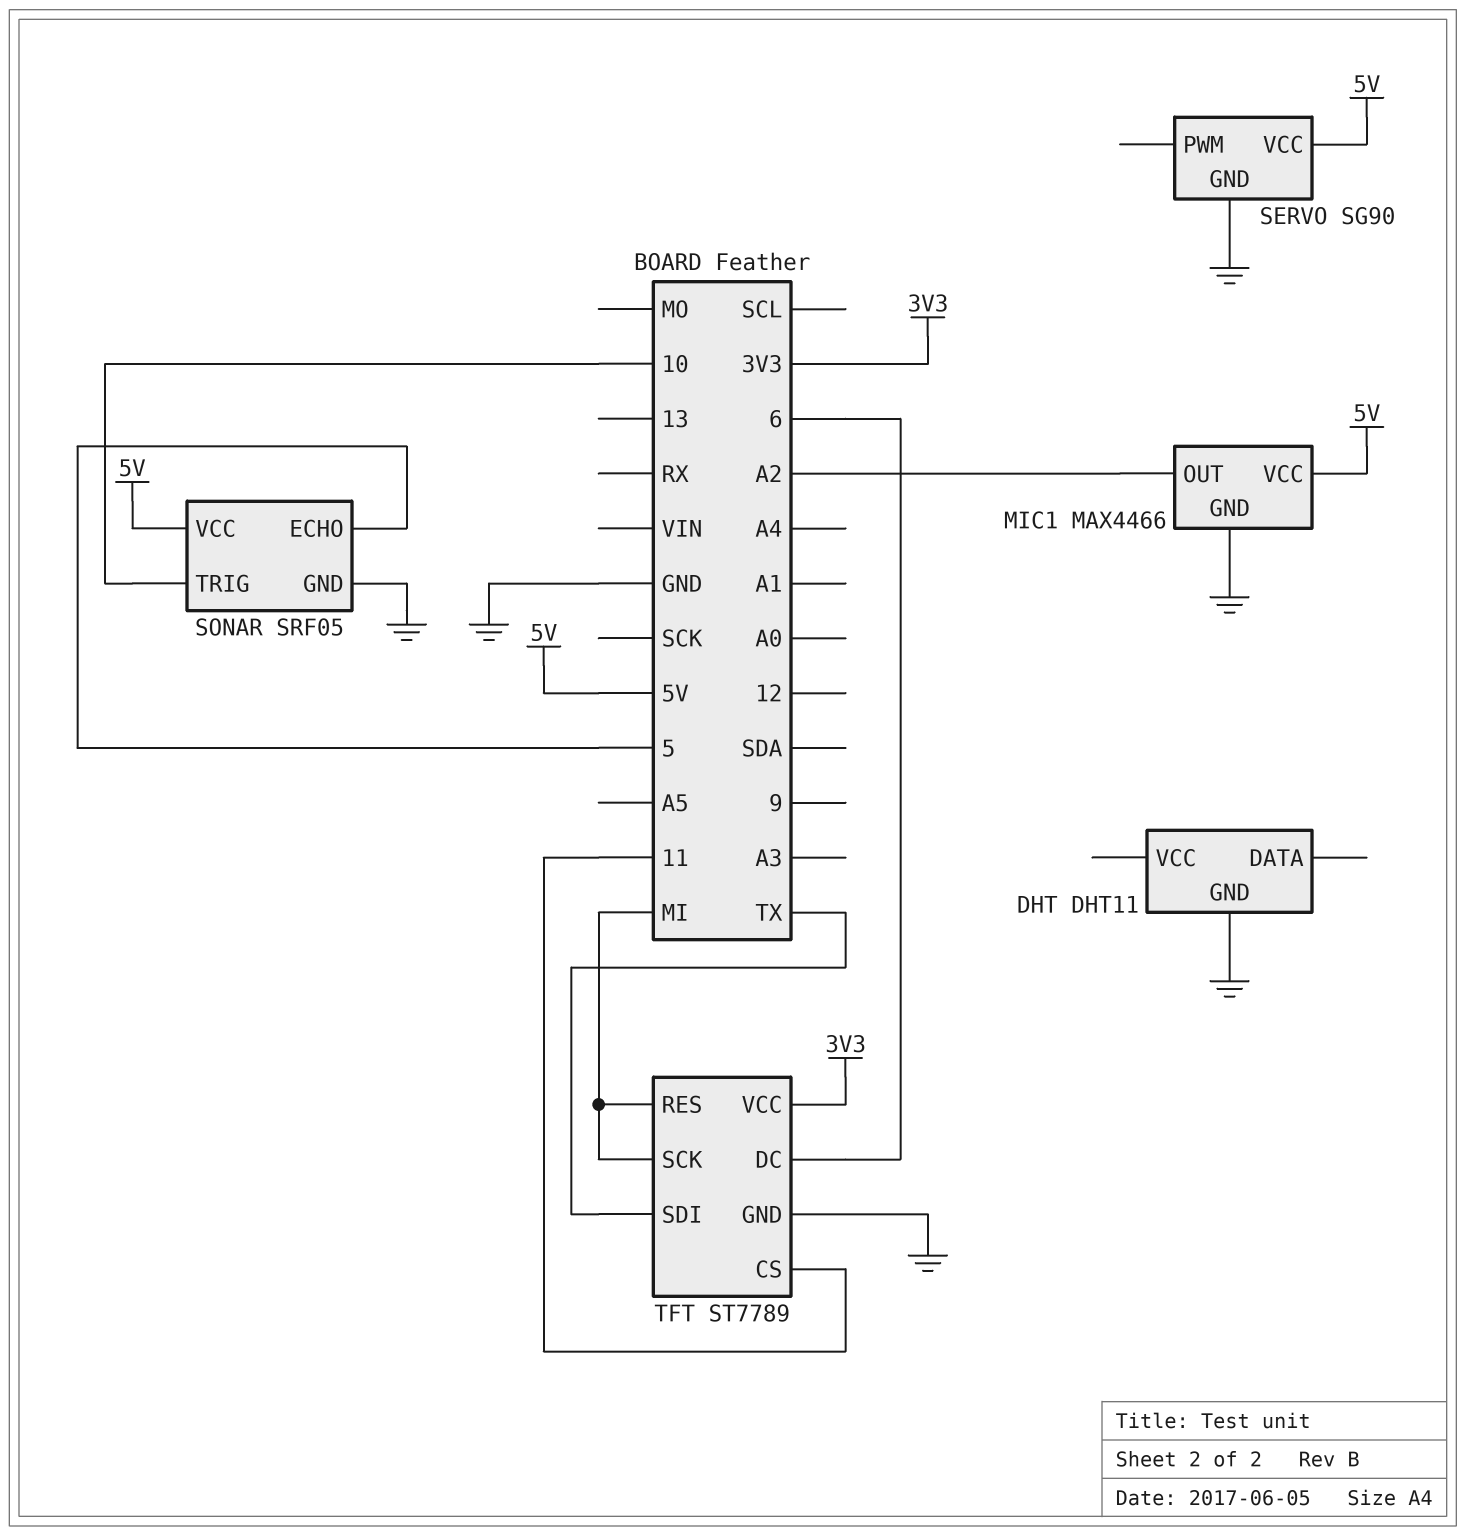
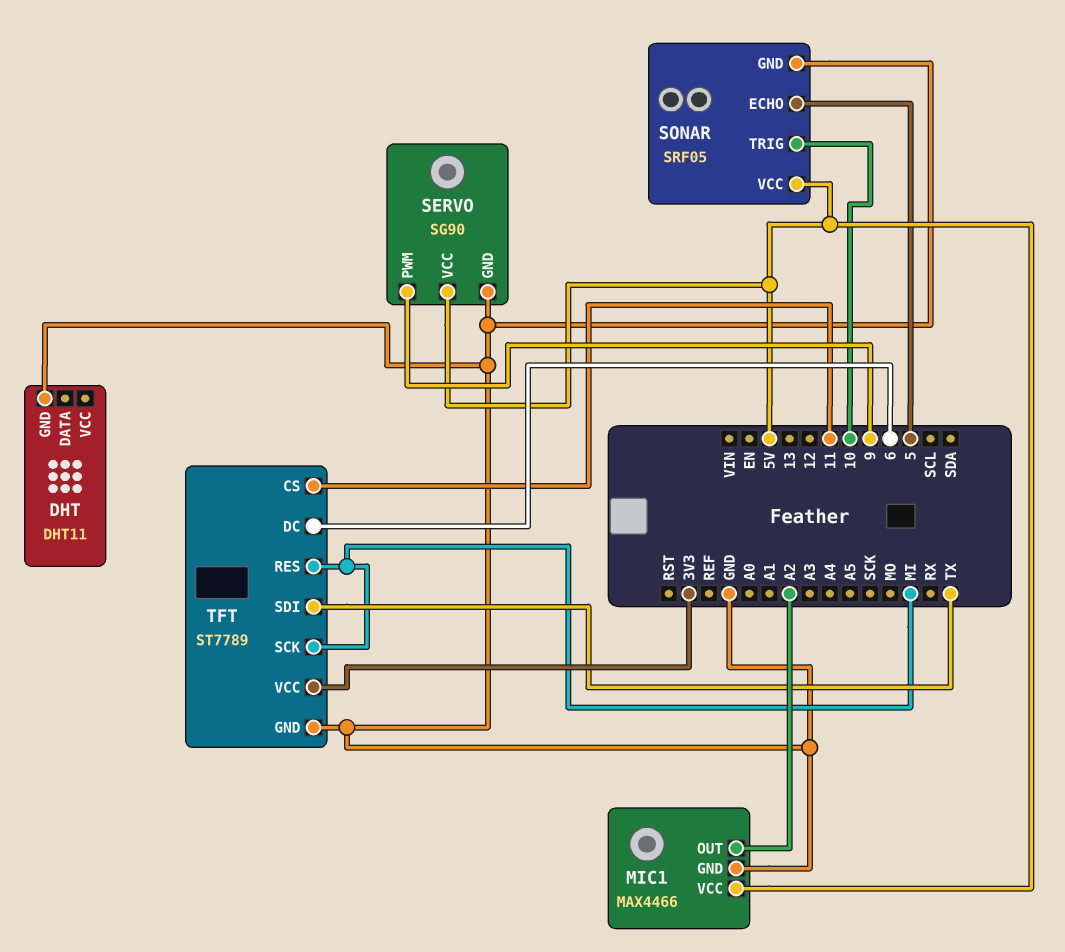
SERVO pin PWM: none -> 9

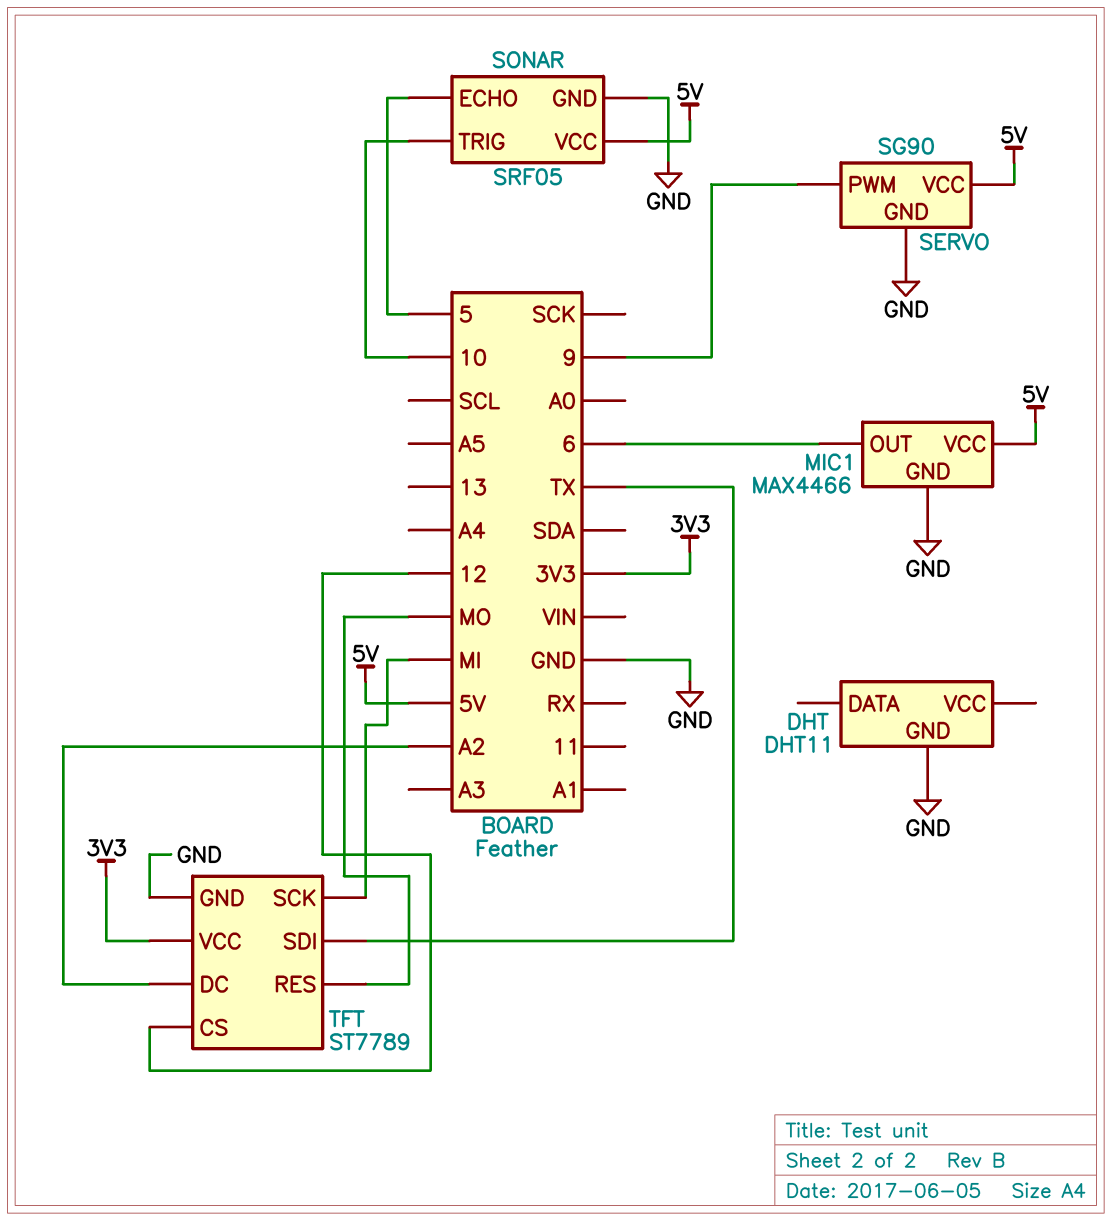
MIC1 pin OUT: A2 -> 6
TFT pin CS: 11 -> 12
TFT pin DC: 6 -> A2
TFT pin RES: MI -> MO

